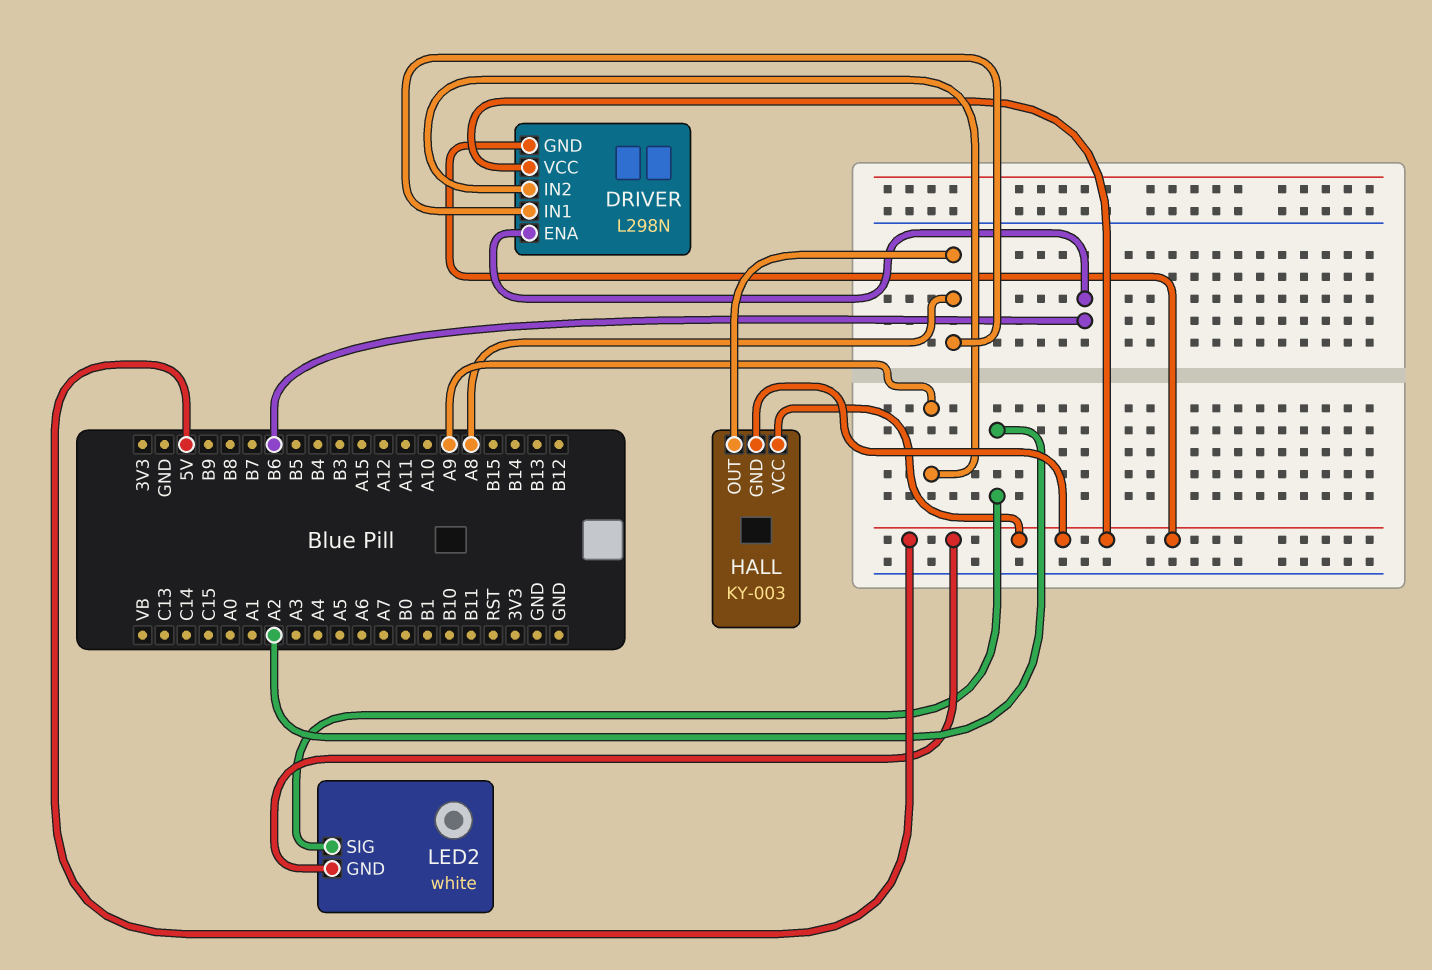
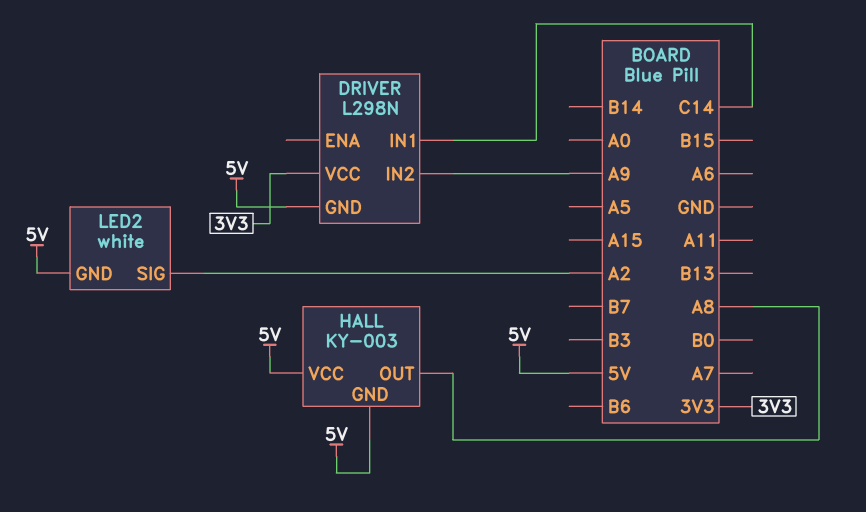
DRIVER pin ENA: B6 -> none
DRIVER pin IN1: A8 -> C14
DRIVER pin VCC: 5V -> 3V3

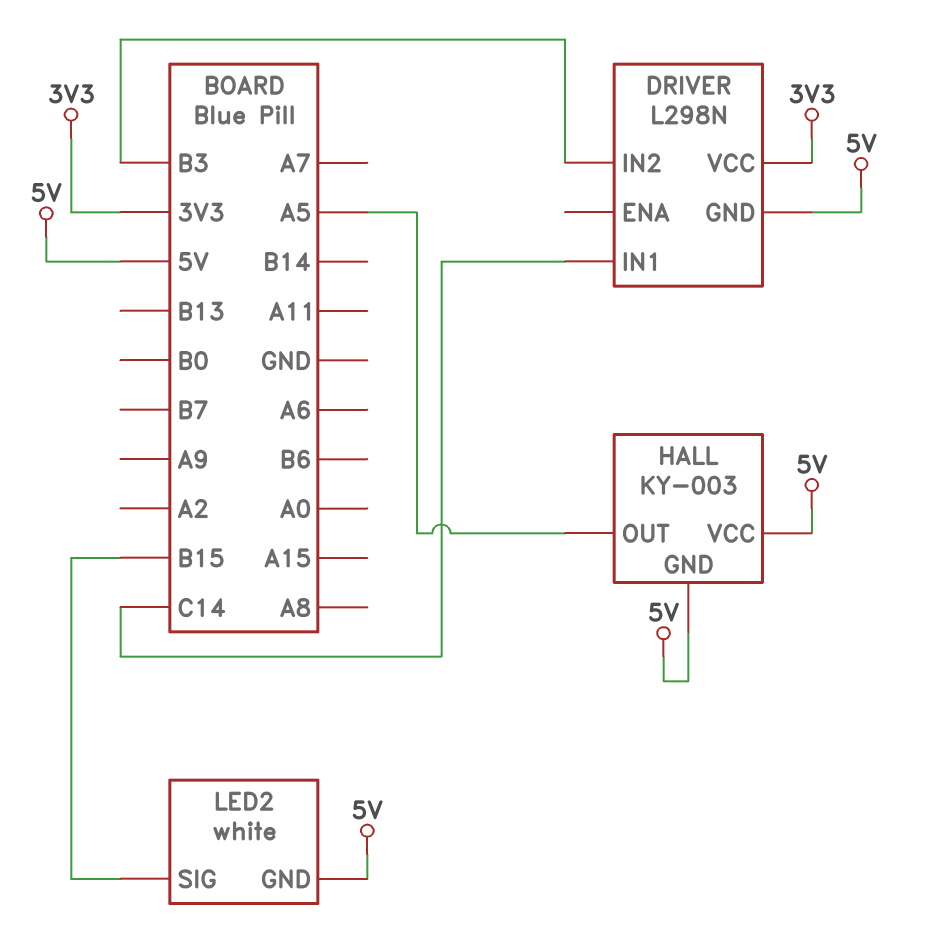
DRIVER pin IN2: A9 -> B3
HALL pin OUT: A8 -> A5
LED2 pin SIG: A2 -> B15

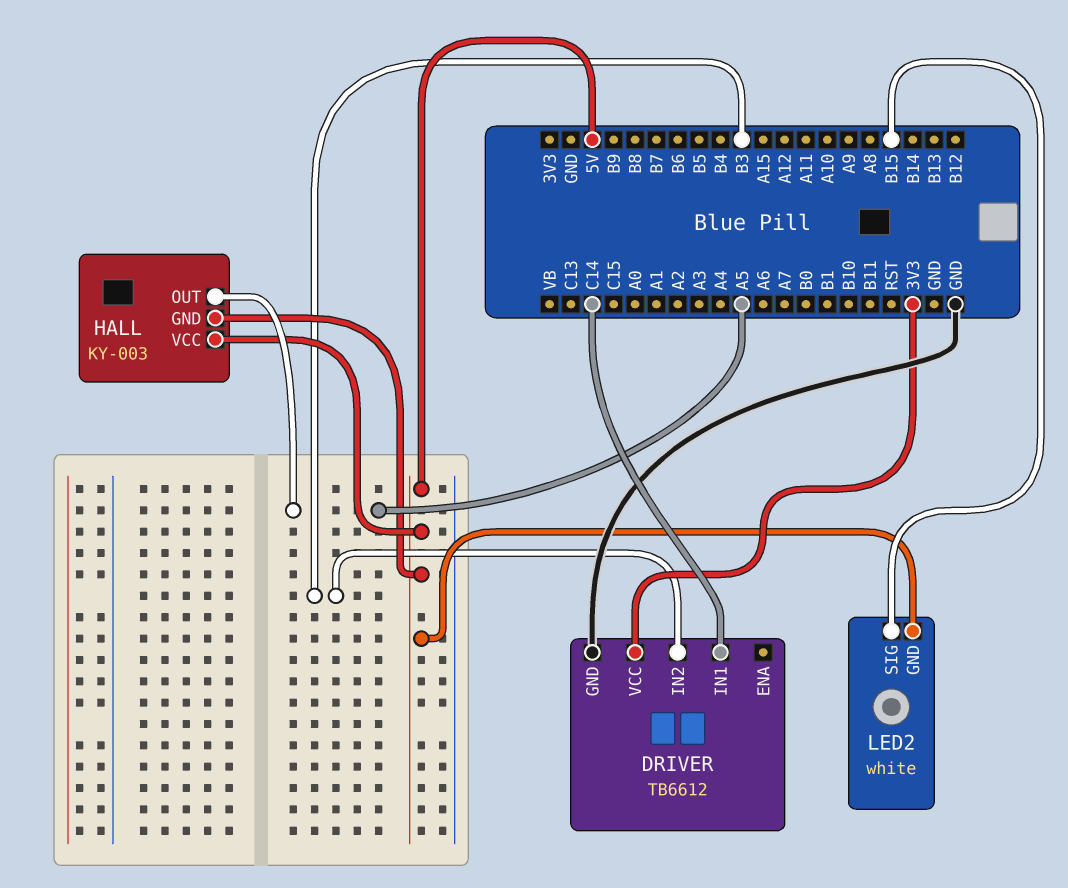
DRIVER: L298N -> TB6612
DRIVER pin GND: 5V -> GND

